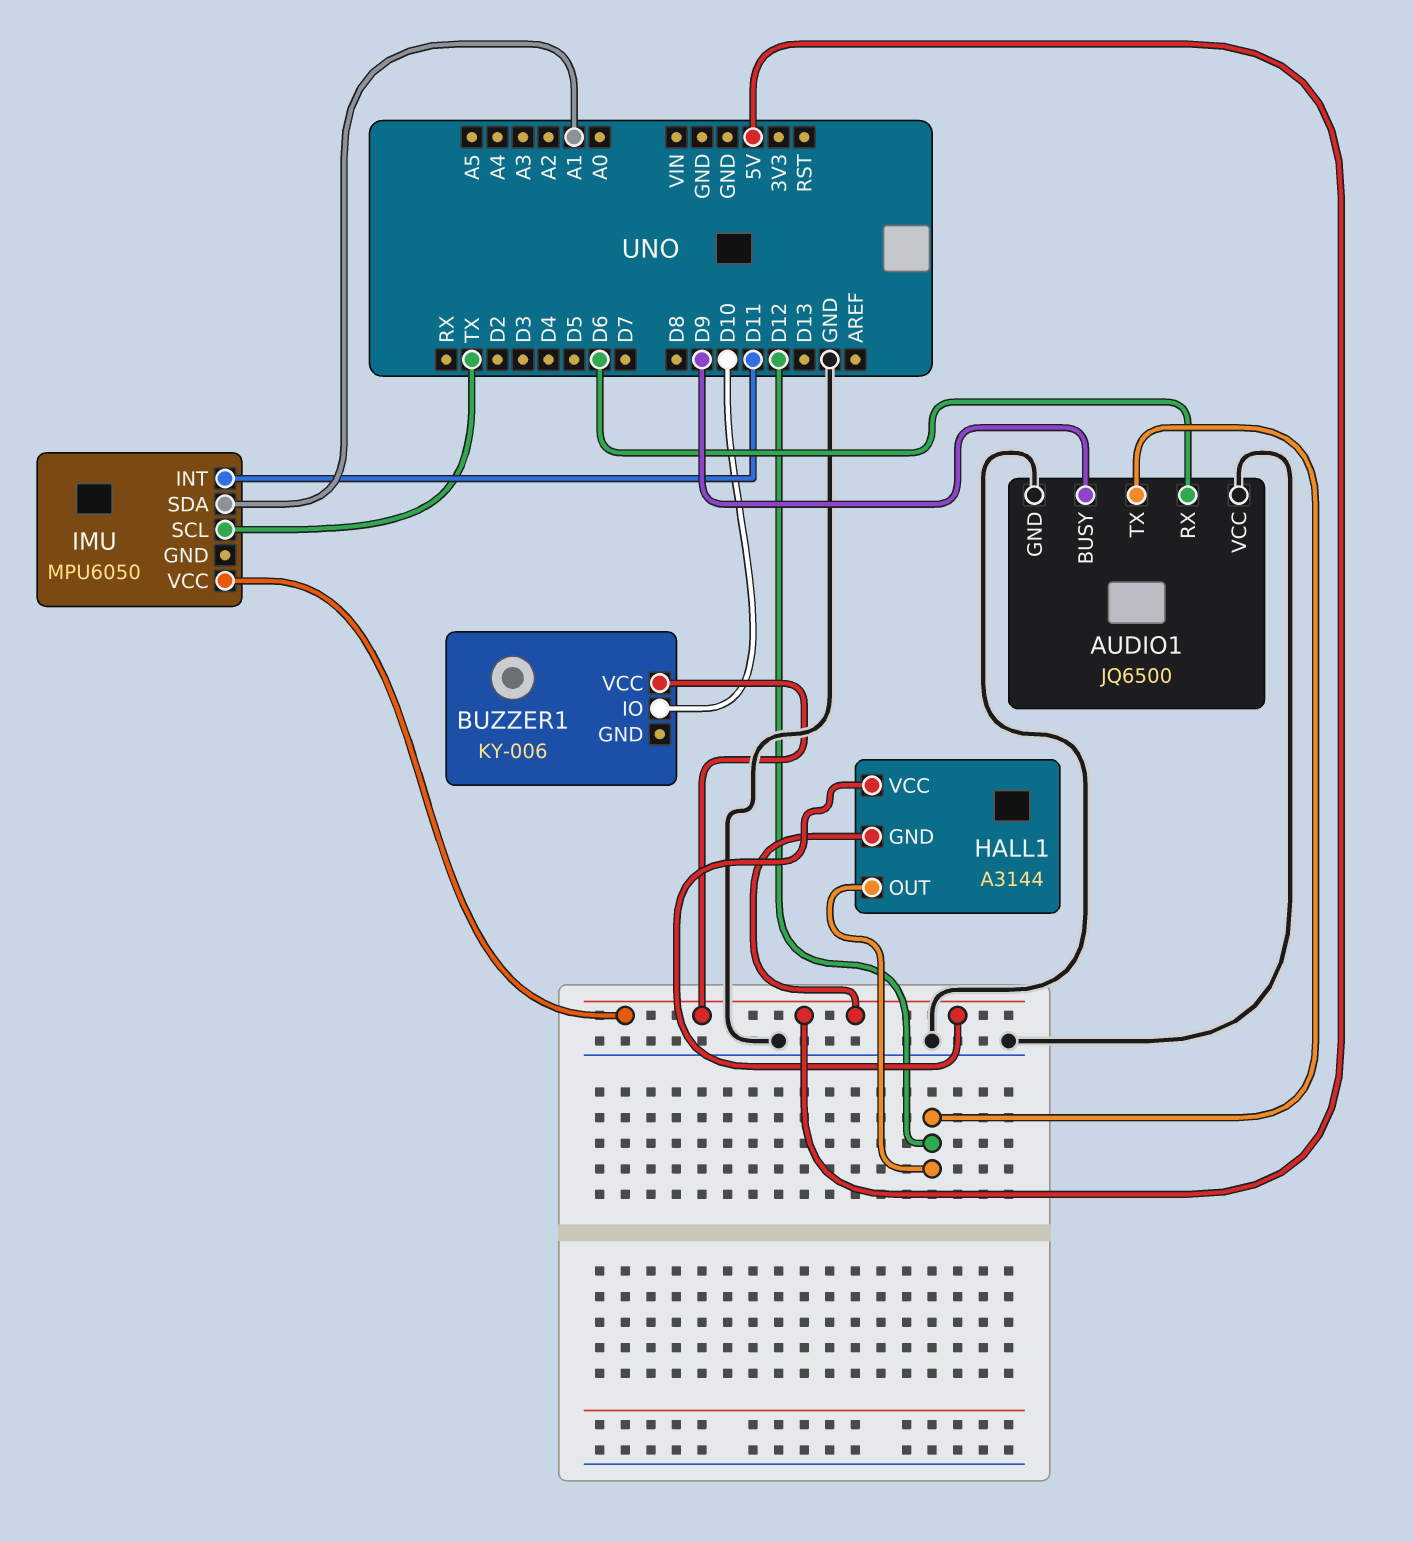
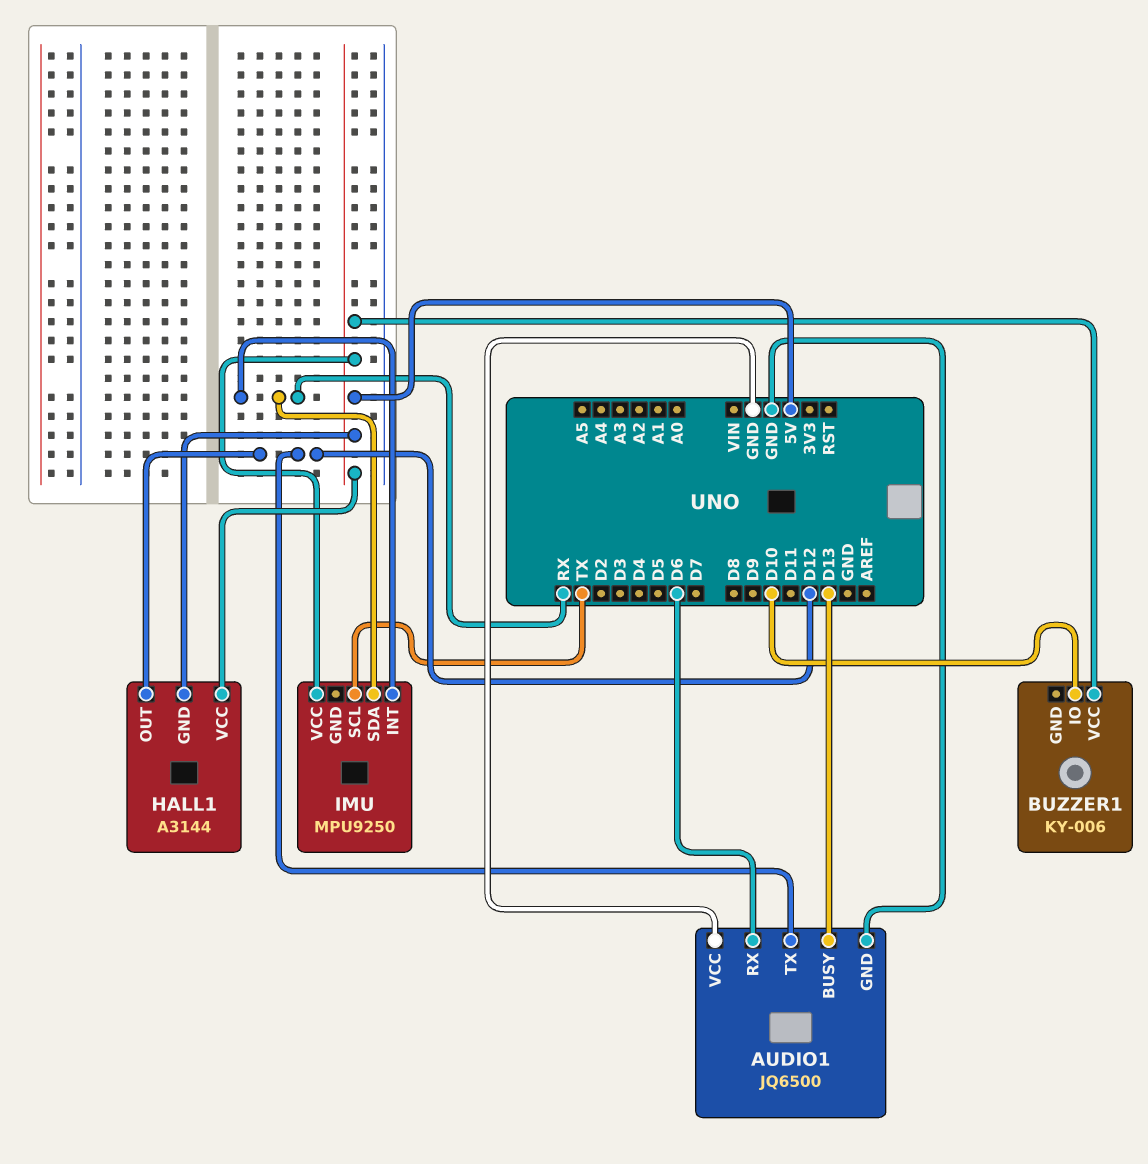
AUDIO1 pin BUSY: D9 -> D13
IMU: MPU6050 -> MPU9250
IMU pin INT: D11 -> RX
IMU pin SDA: A1 -> RX

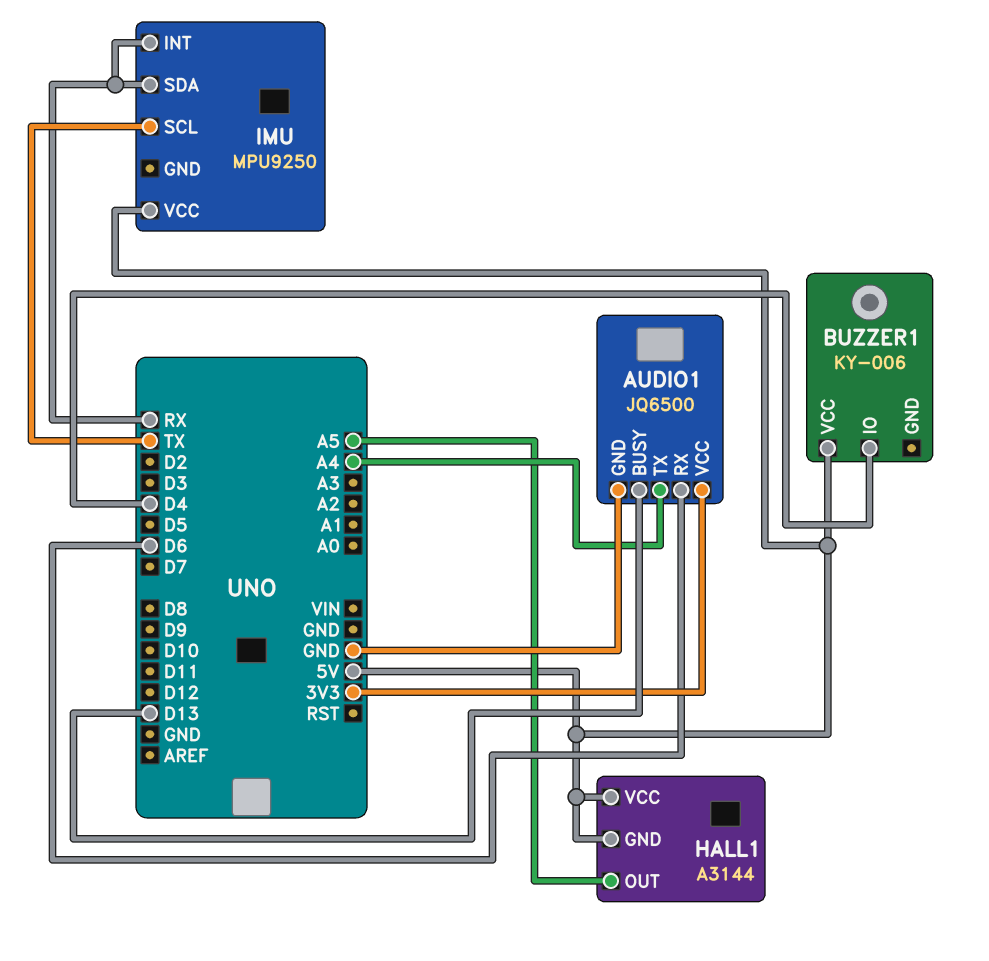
AUDIO1 pin TX: D12 -> A4
AUDIO1 pin VCC: GND -> 3V3
BUZZER1 pin IO: D10 -> D4
HALL1 pin OUT: D12 -> A5

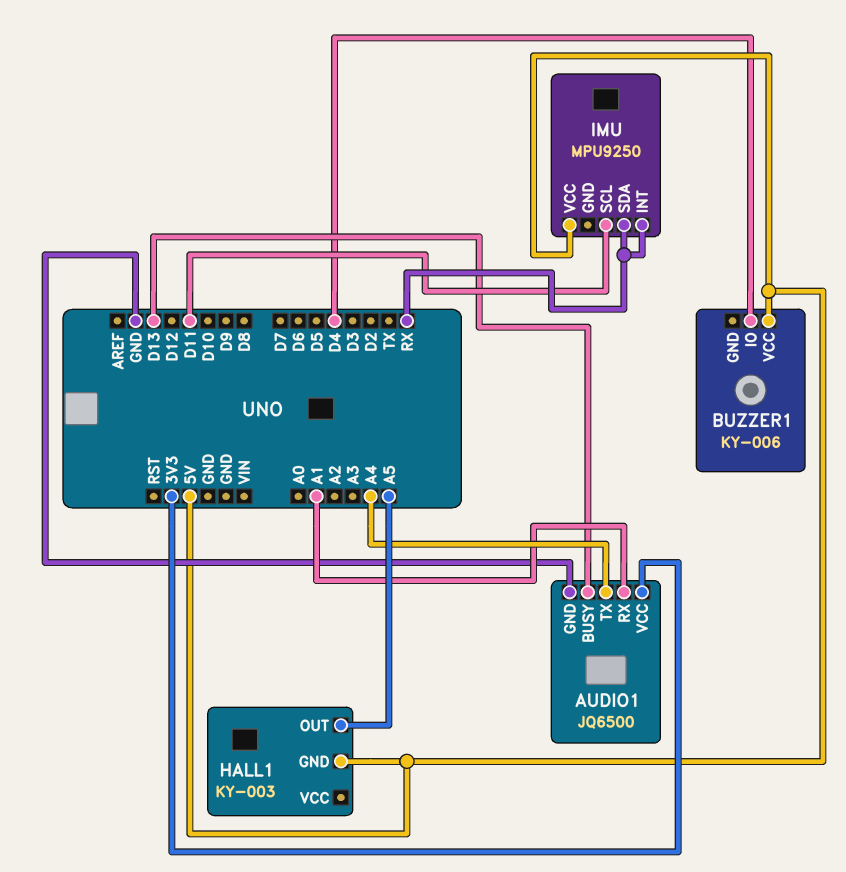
AUDIO1 pin RX: D6 -> A1
HALL1: A3144 -> KY-003
HALL1 pin VCC: 5V -> none
IMU pin SCL: TX -> D11

